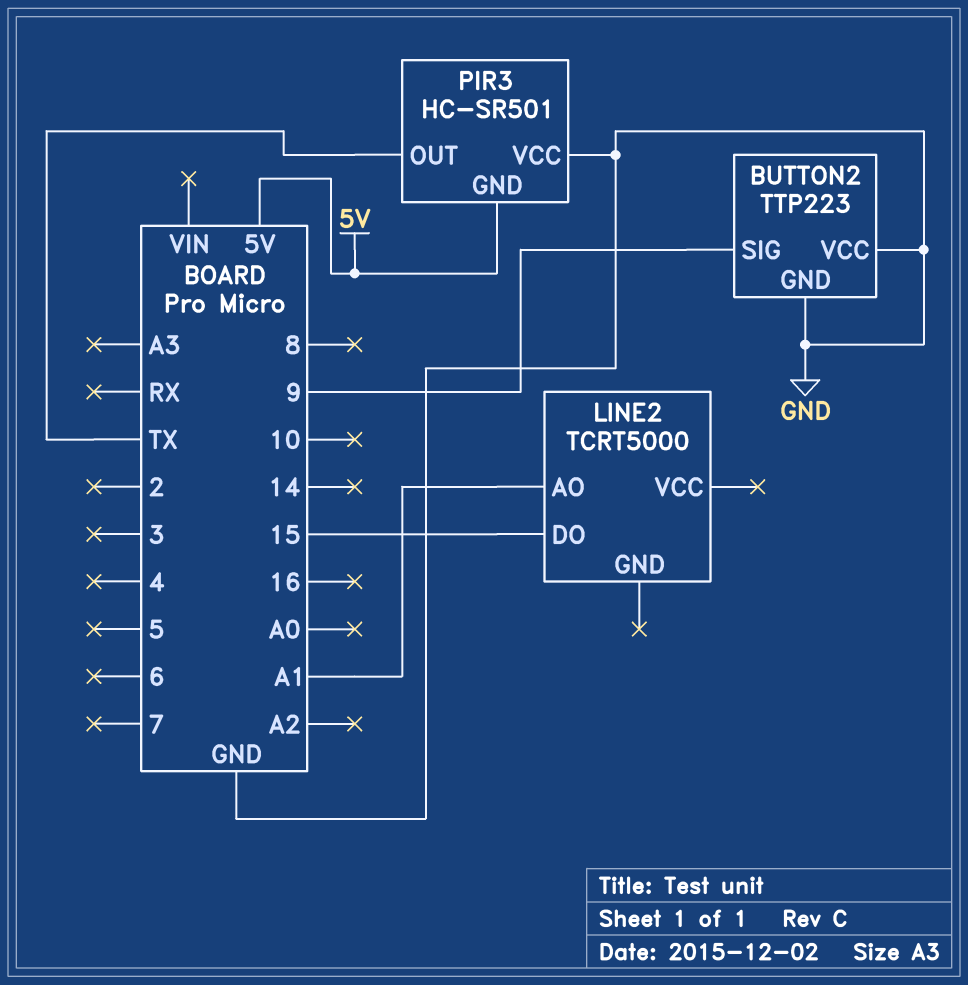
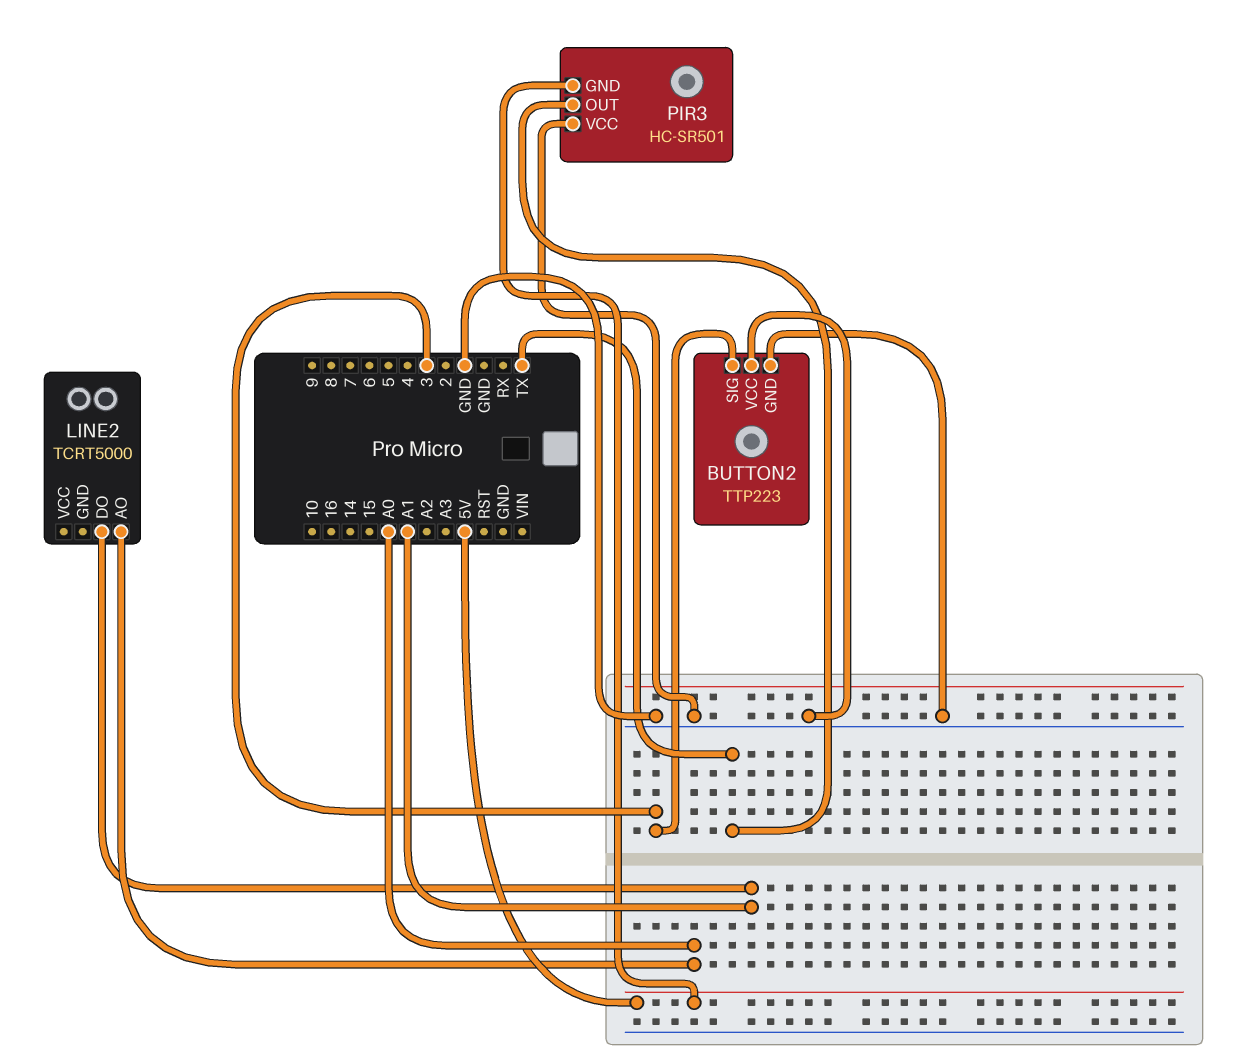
BUTTON2 pin SIG: 9 -> 3
LINE2 pin AO: A1 -> A0
LINE2 pin DO: 15 -> A1

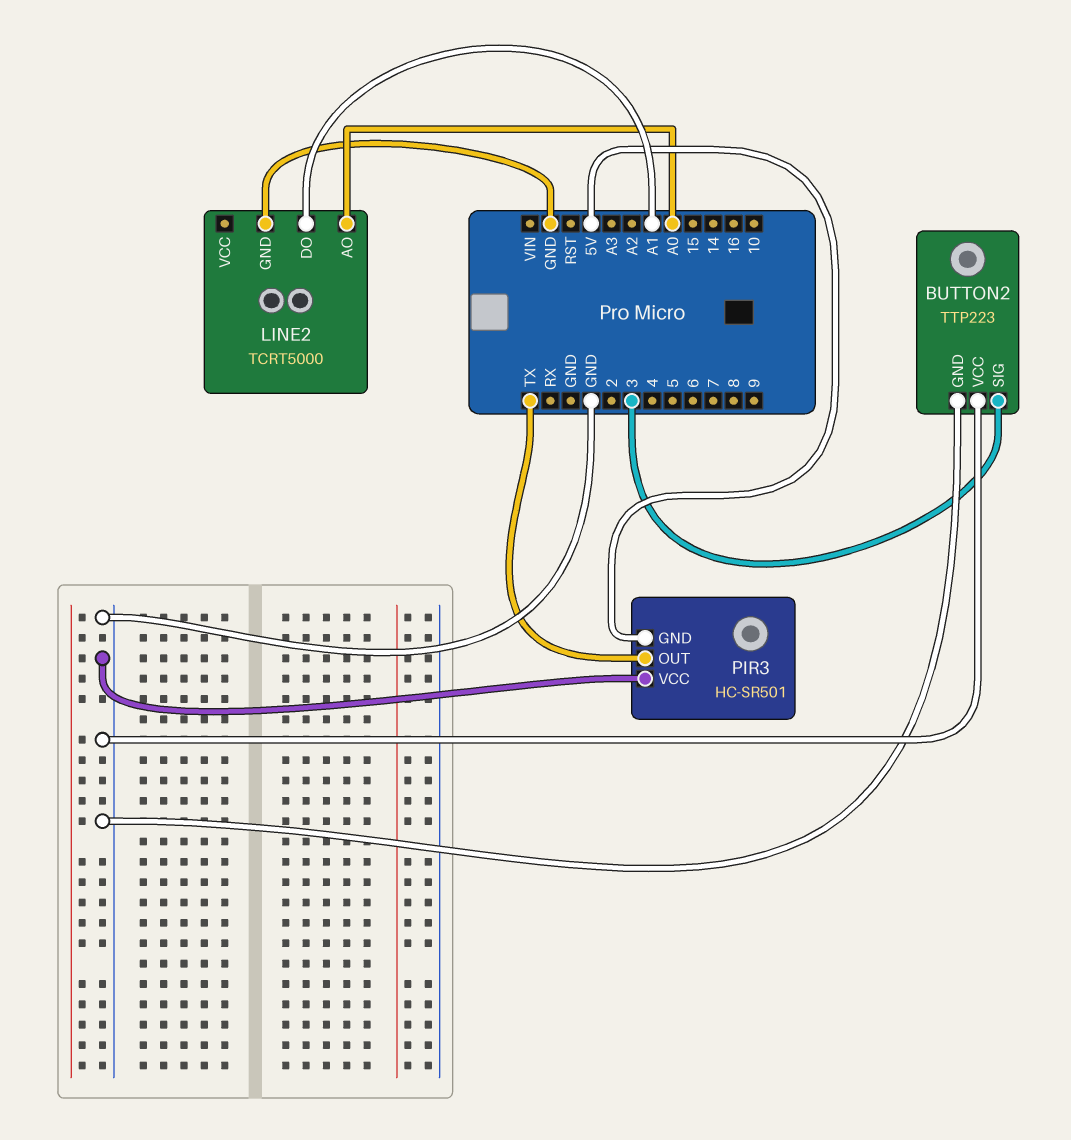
LINE2 pin GND: none -> GND

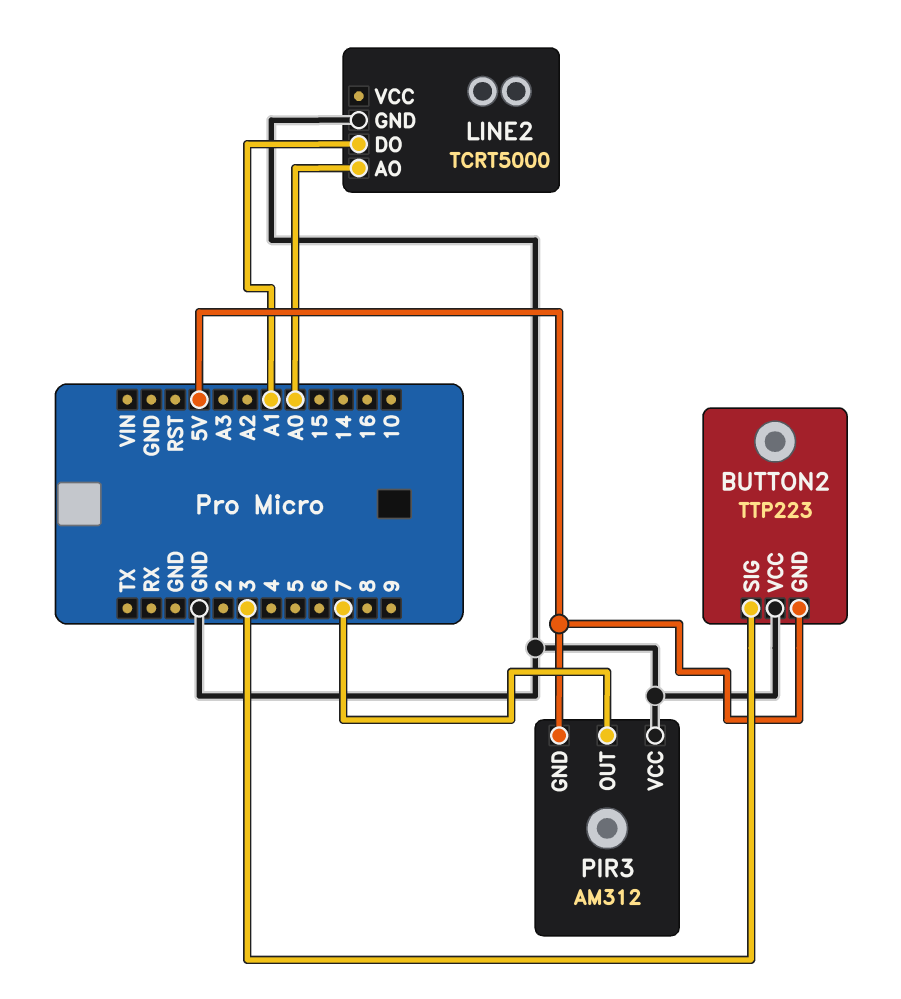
BUTTON2 pin GND: GND -> 5V
PIR3: HC-SR501 -> AM312
PIR3 pin OUT: TX -> 7

